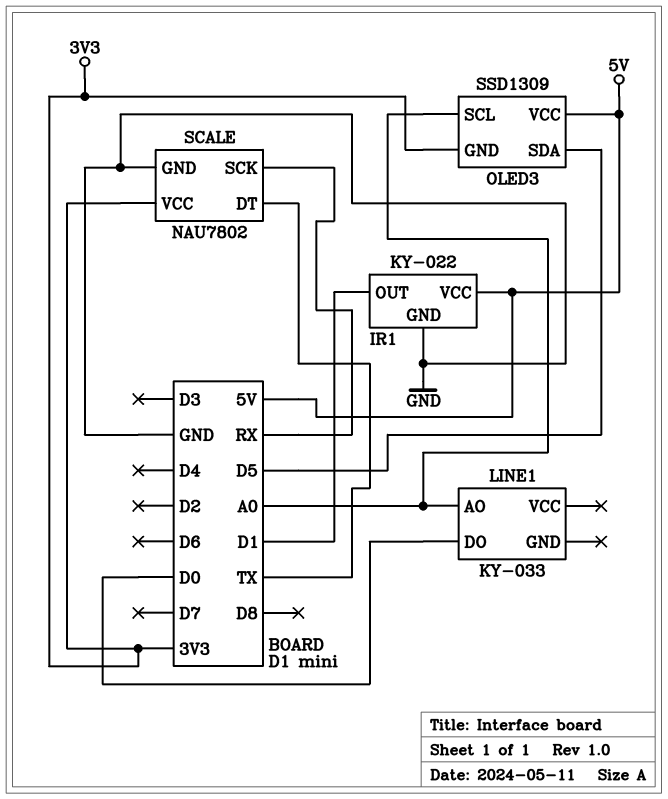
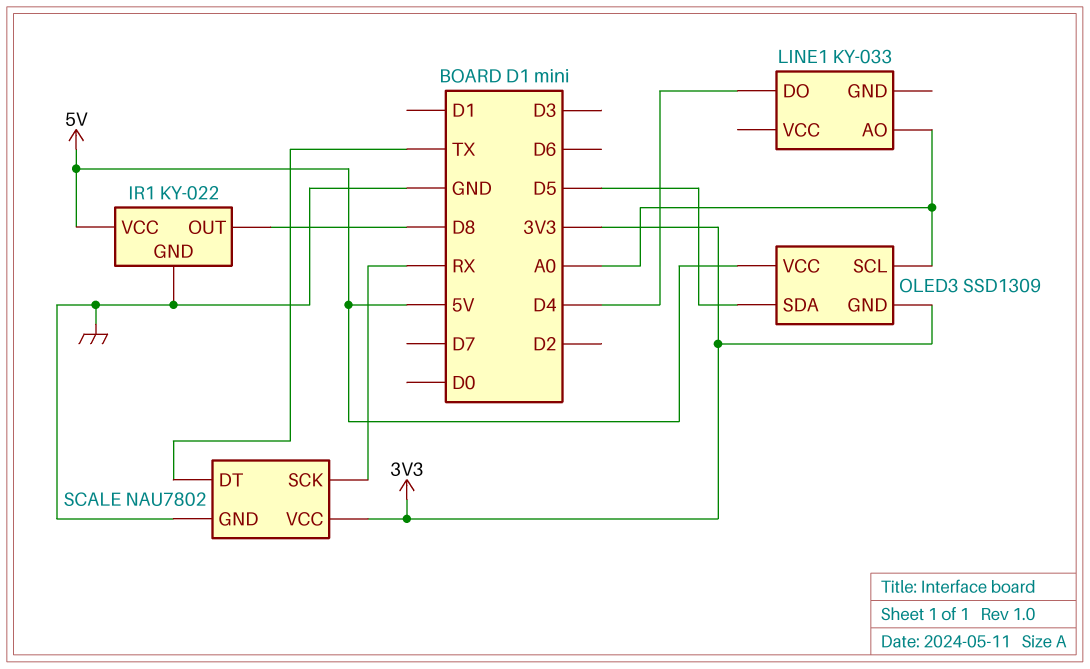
IR1 pin OUT: D1 -> D8
LINE1 pin DO: D0 -> D4

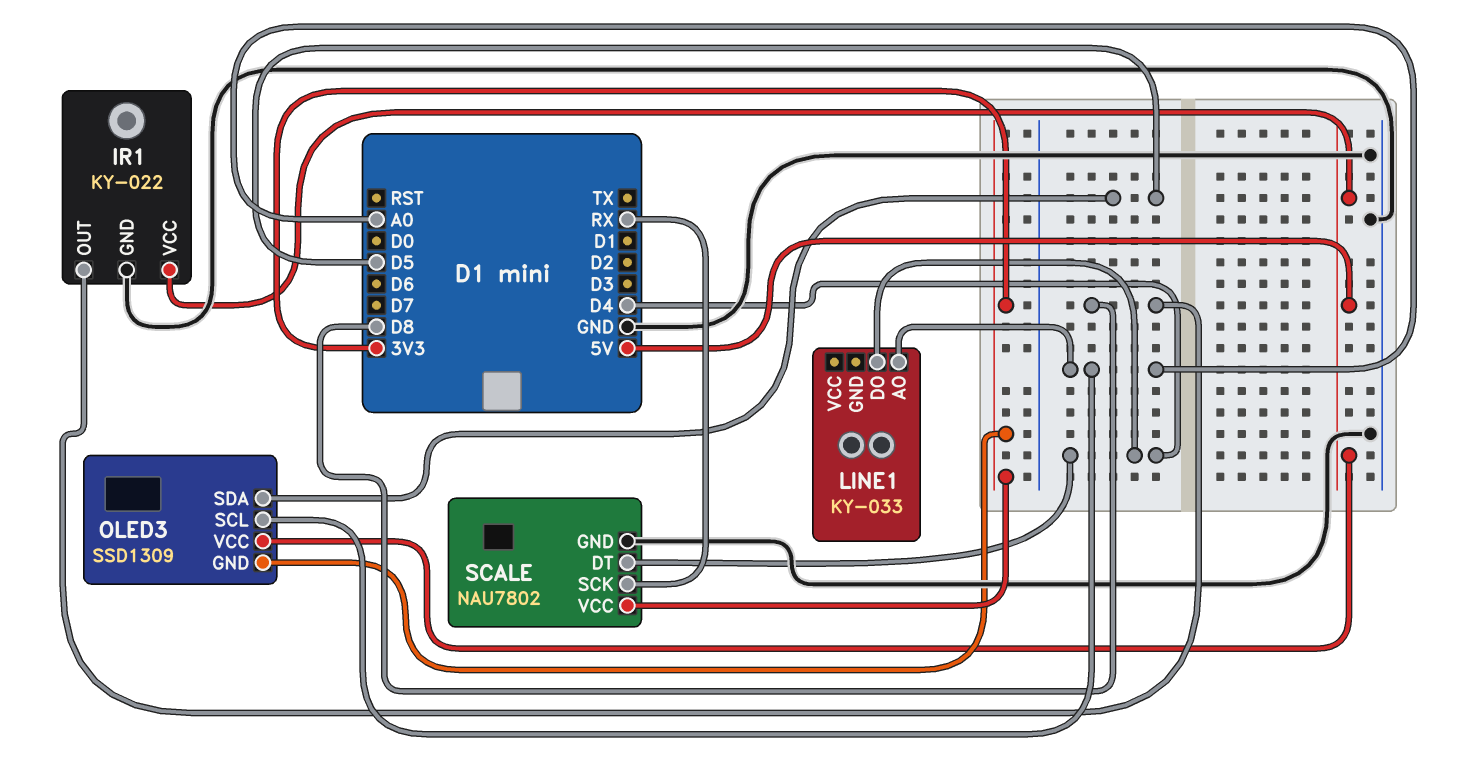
SCALE pin DT: TX -> D4

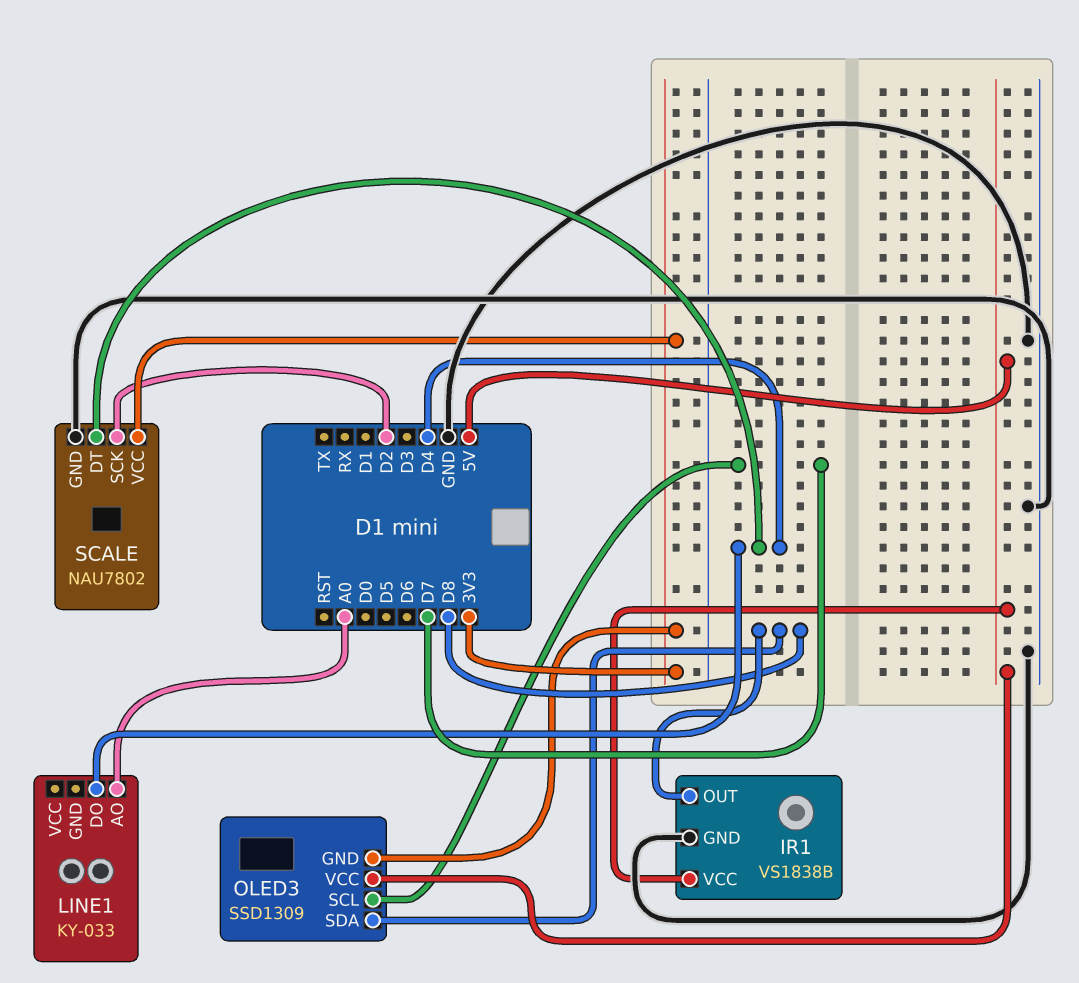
IR1: KY-022 -> VS1838B
OLED3 pin SCL: A0 -> D7
OLED3 pin SDA: D5 -> D8
SCALE pin SCK: RX -> D2

